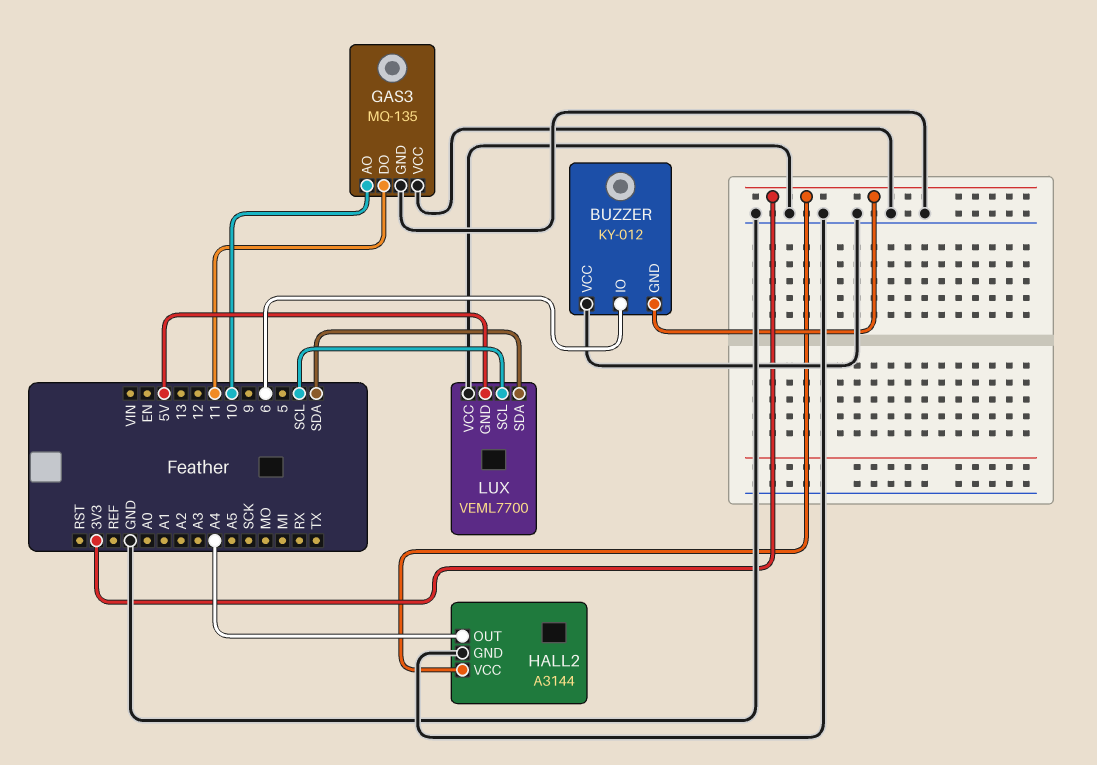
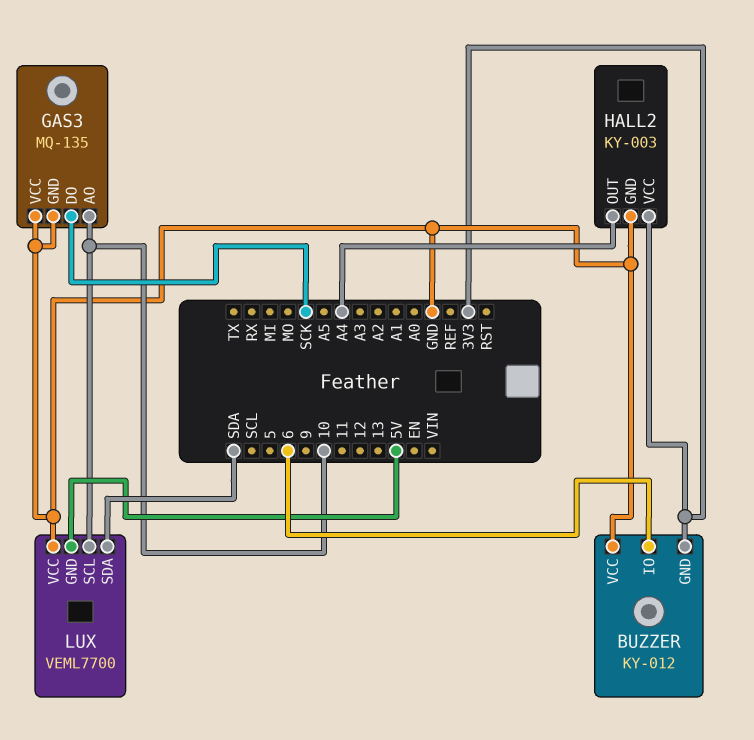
GAS3 pin DO: 11 -> SCK
HALL2: A3144 -> KY-003
LUX pin SCL: SCL -> 10

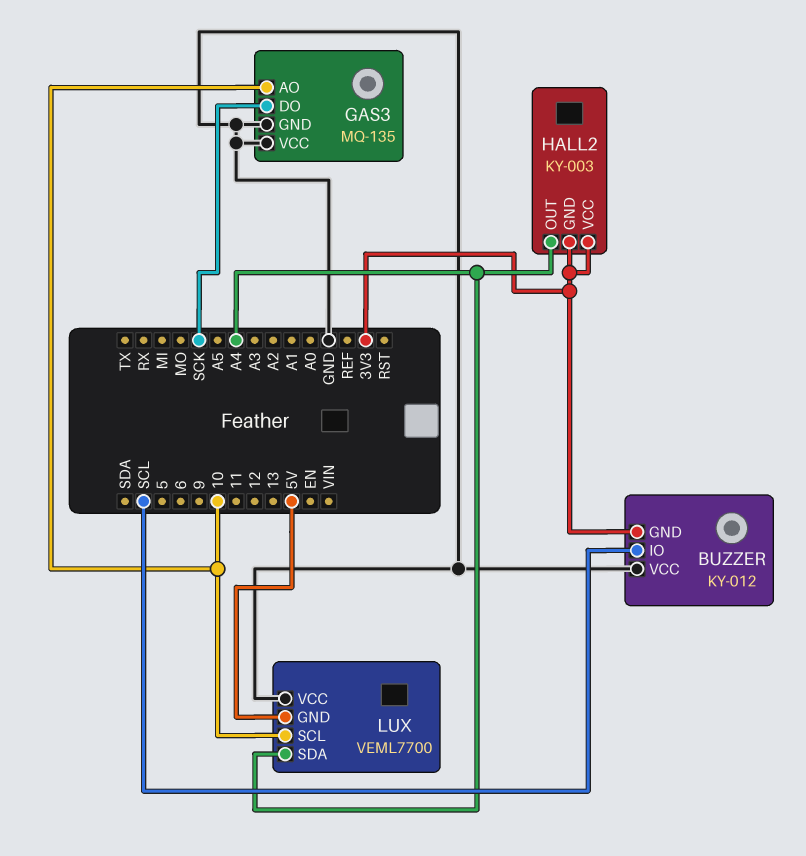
BUZZER pin IO: 6 -> SCL
HALL2 pin GND: GND -> 3V3
LUX pin SDA: SDA -> A4

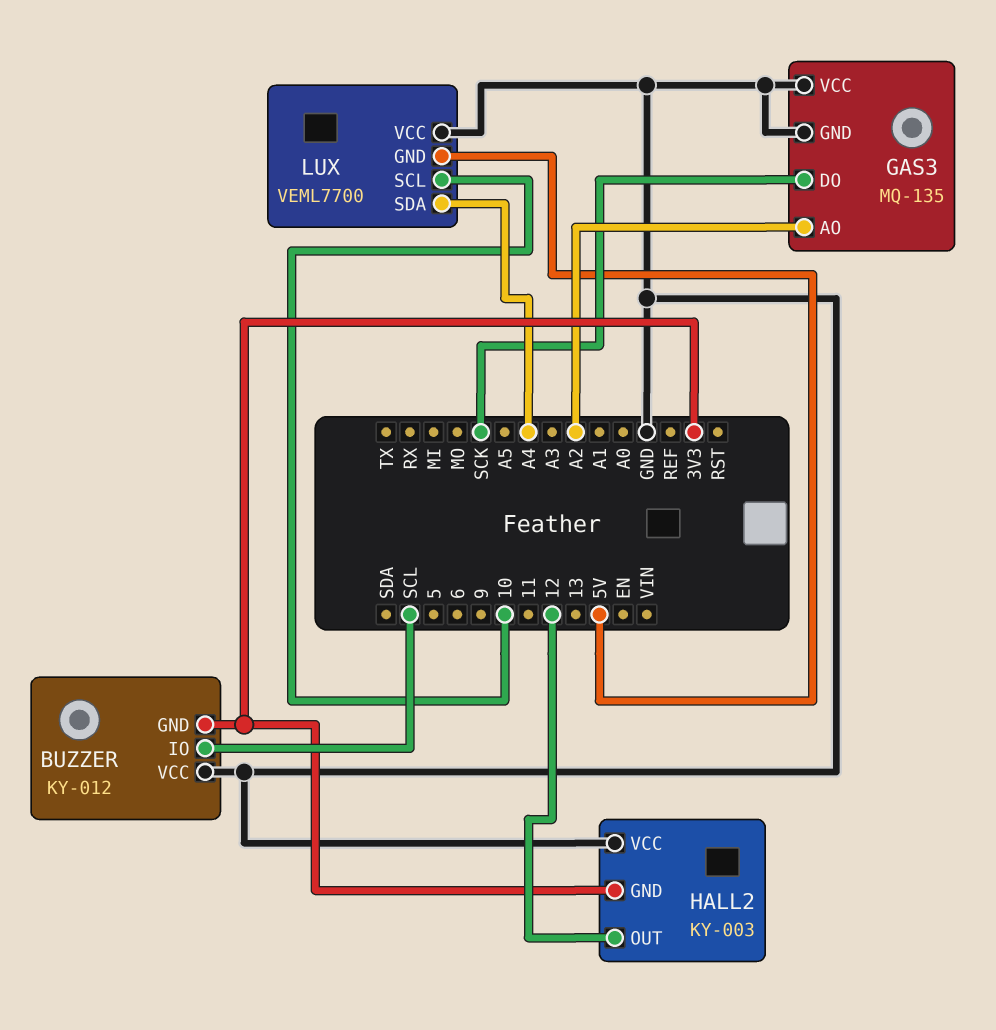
GAS3 pin AO: 10 -> A2
HALL2 pin OUT: A4 -> 12
HALL2 pin VCC: 3V3 -> GND

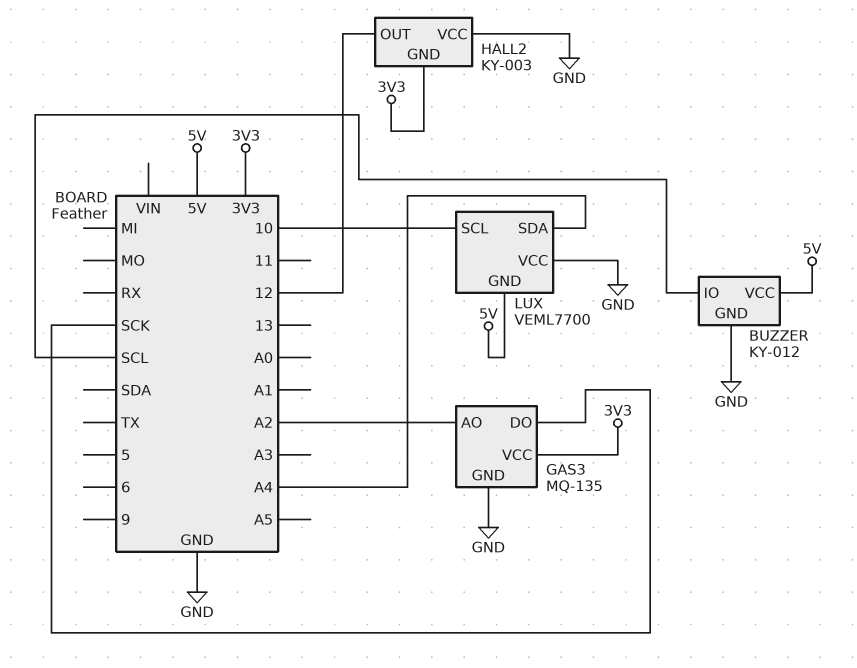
BUZZER pin GND: 3V3 -> GND
BUZZER pin VCC: GND -> 5V
GAS3 pin VCC: GND -> 3V3

